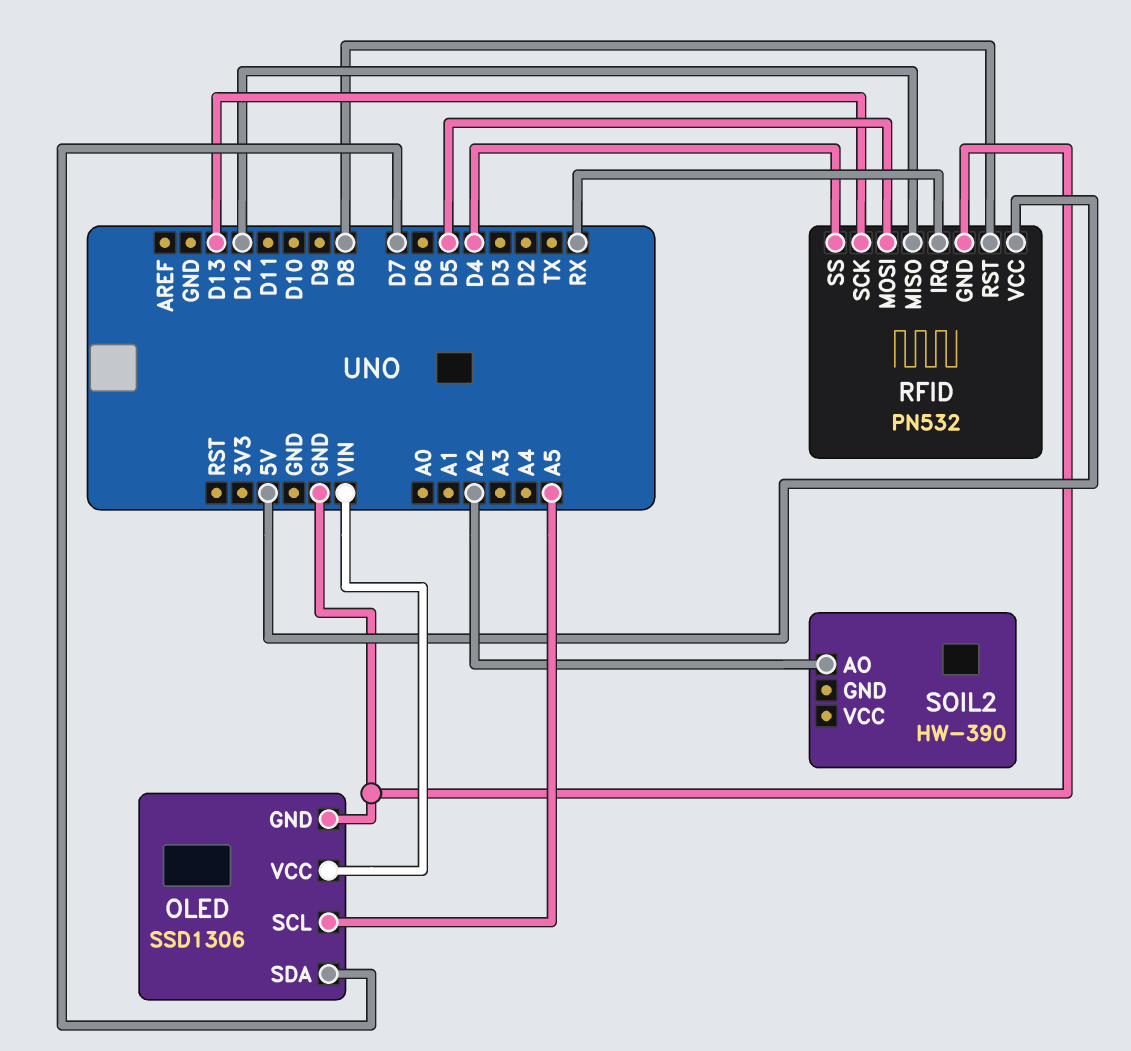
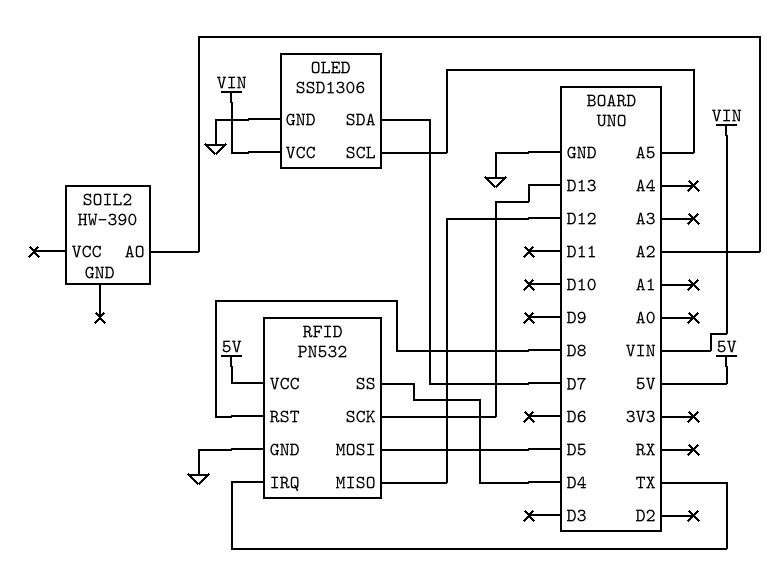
RFID pin IRQ: RX -> TX

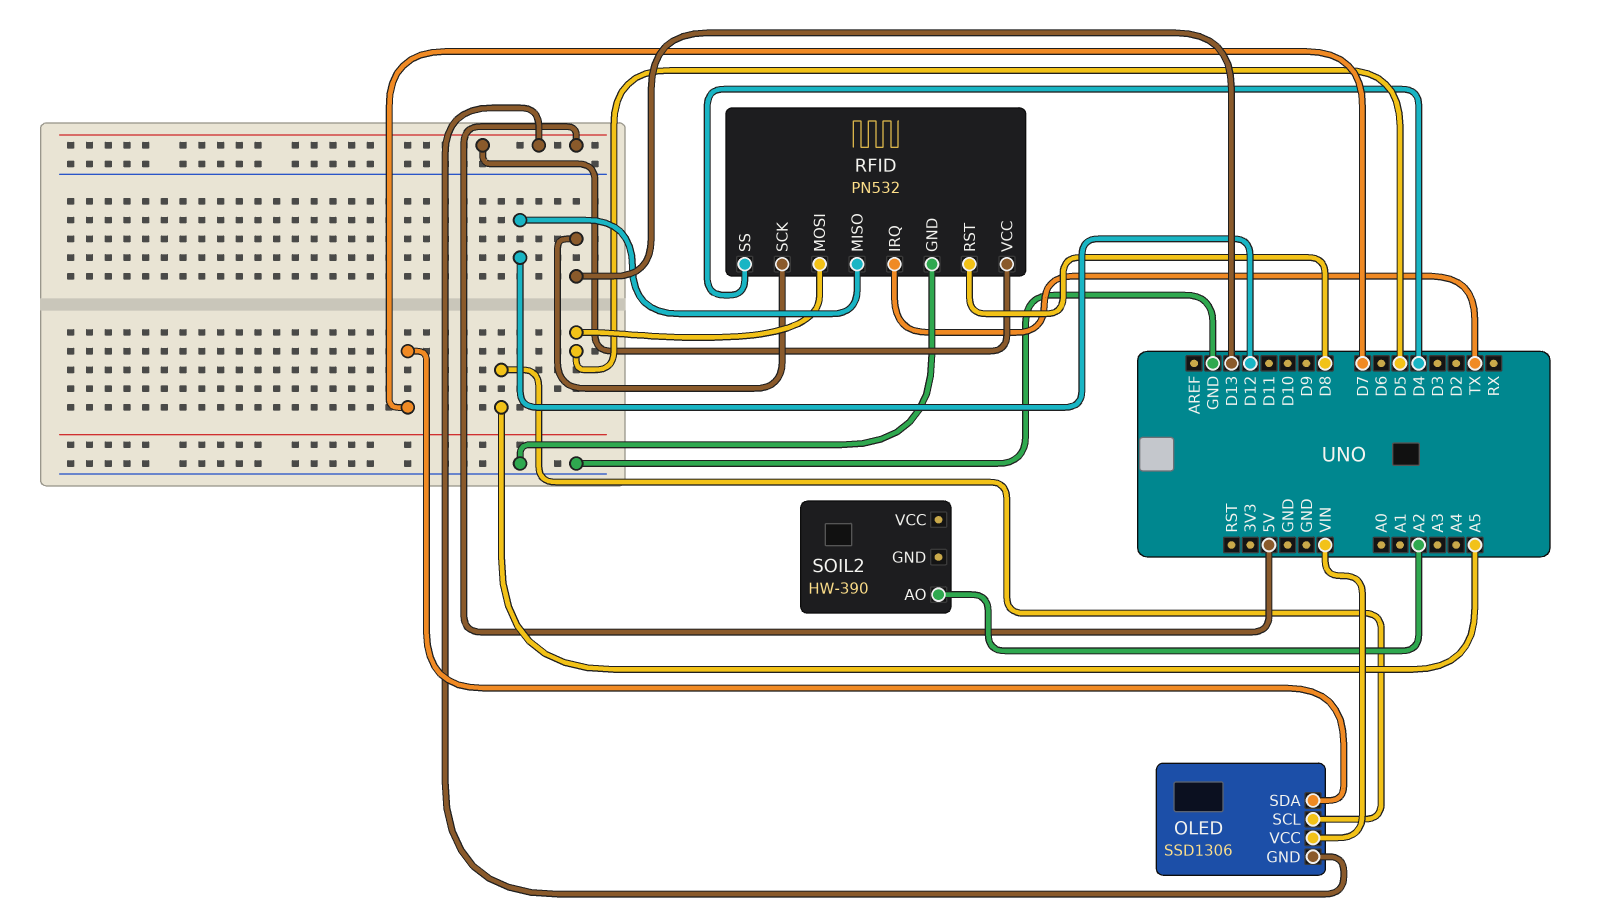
OLED pin GND: GND -> 5V

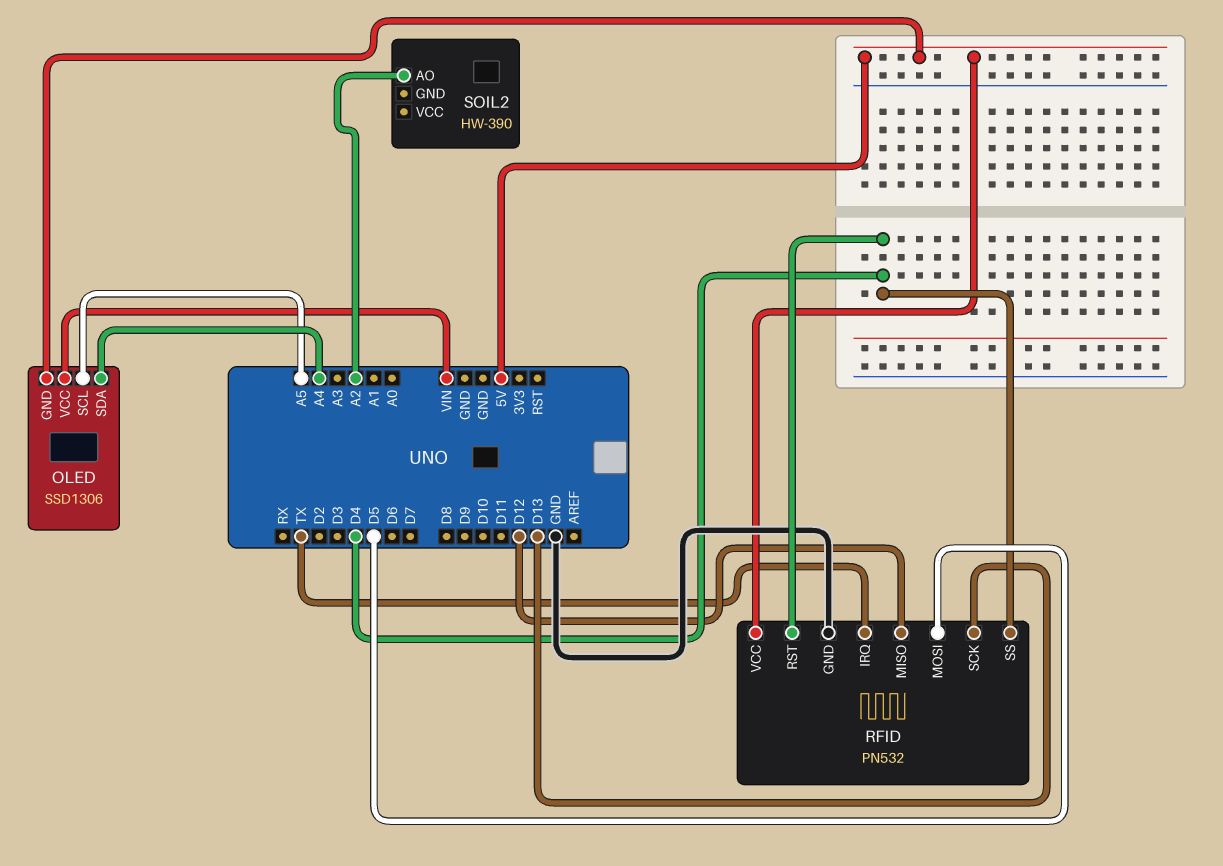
OLED pin SDA: D7 -> A4
RFID pin RST: D8 -> D4

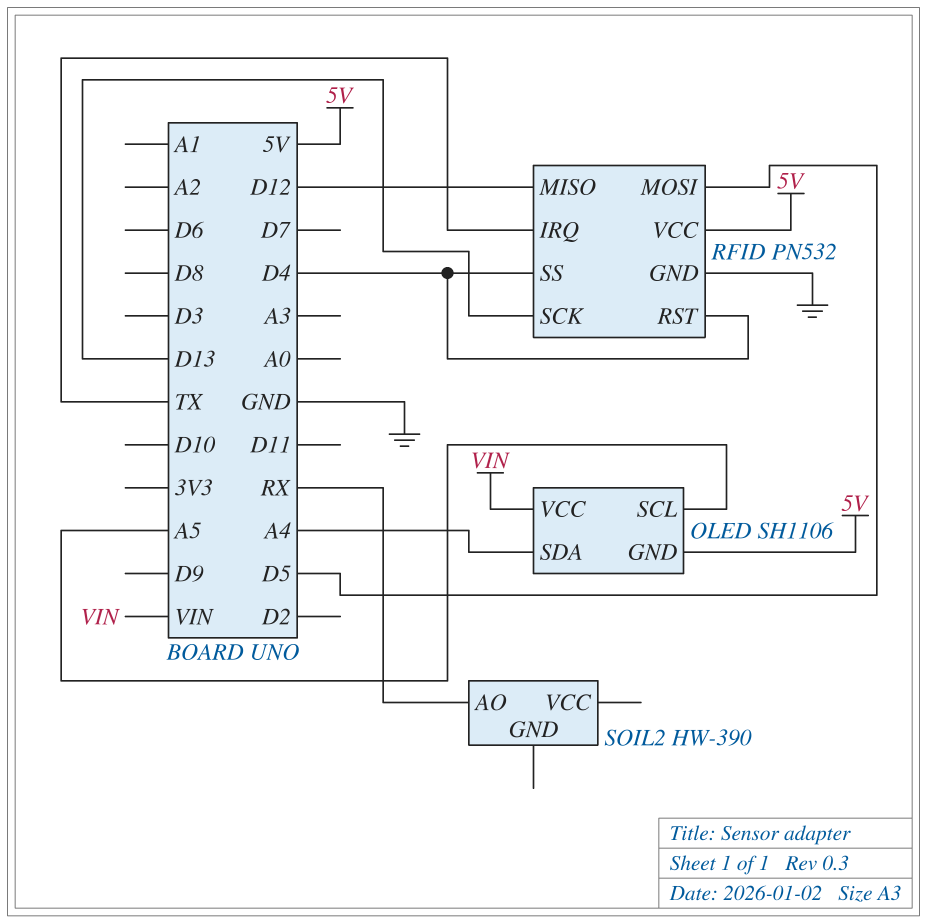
OLED: SSD1306 -> SH1106
SOIL2 pin AO: A2 -> RX

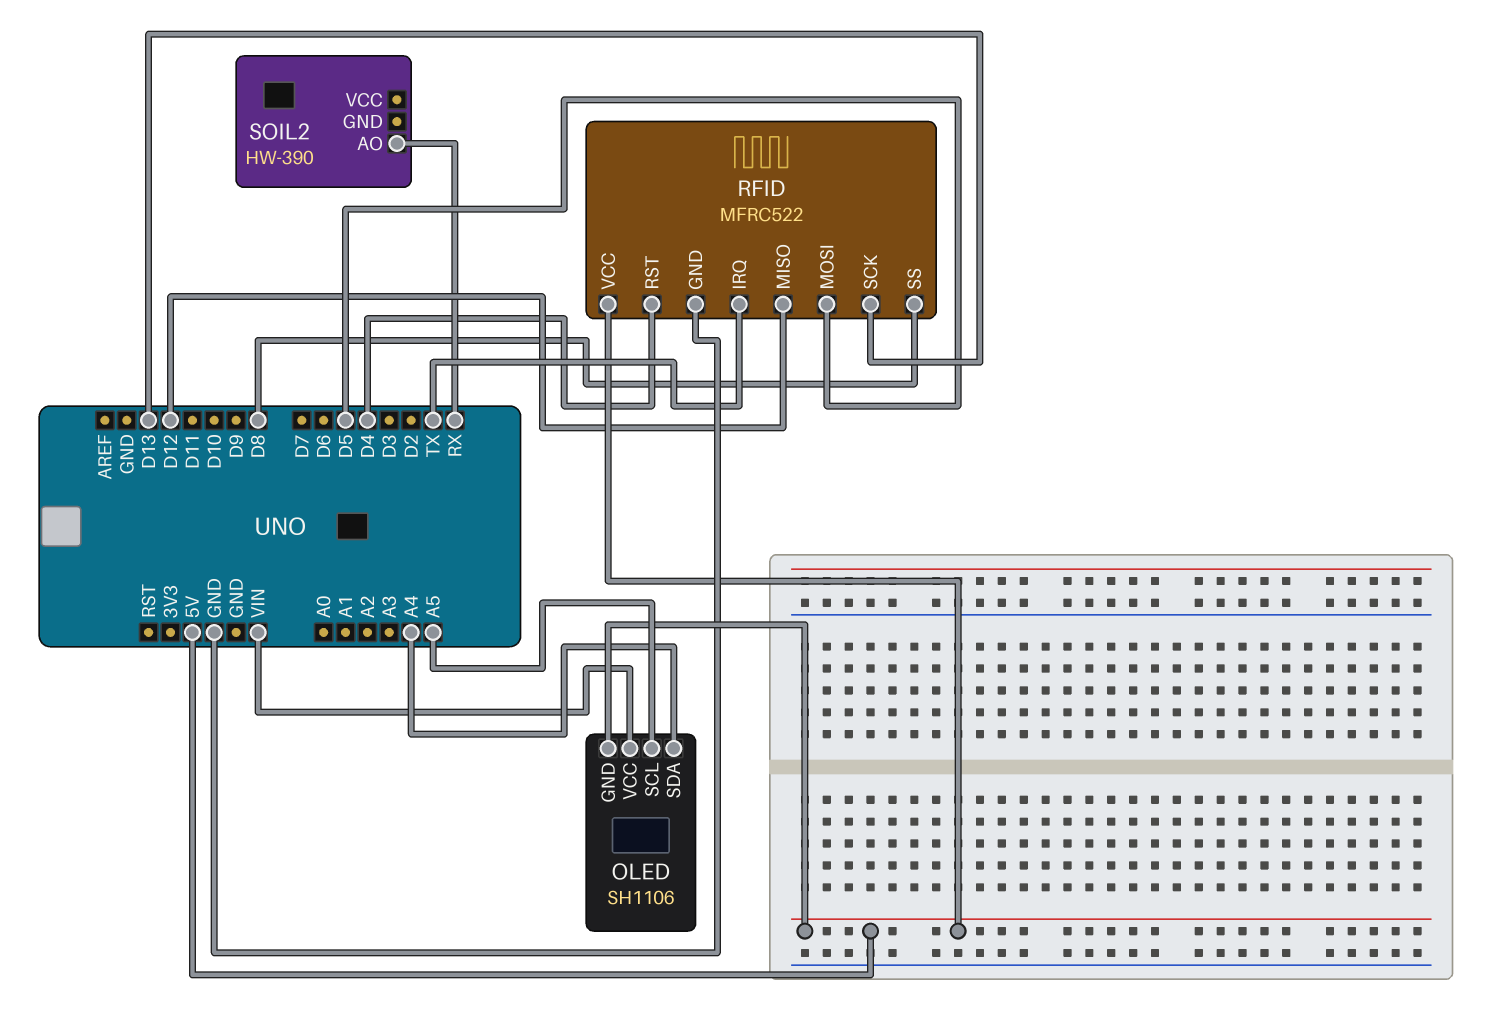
RFID: PN532 -> MFRC522
RFID pin SS: D4 -> D8

